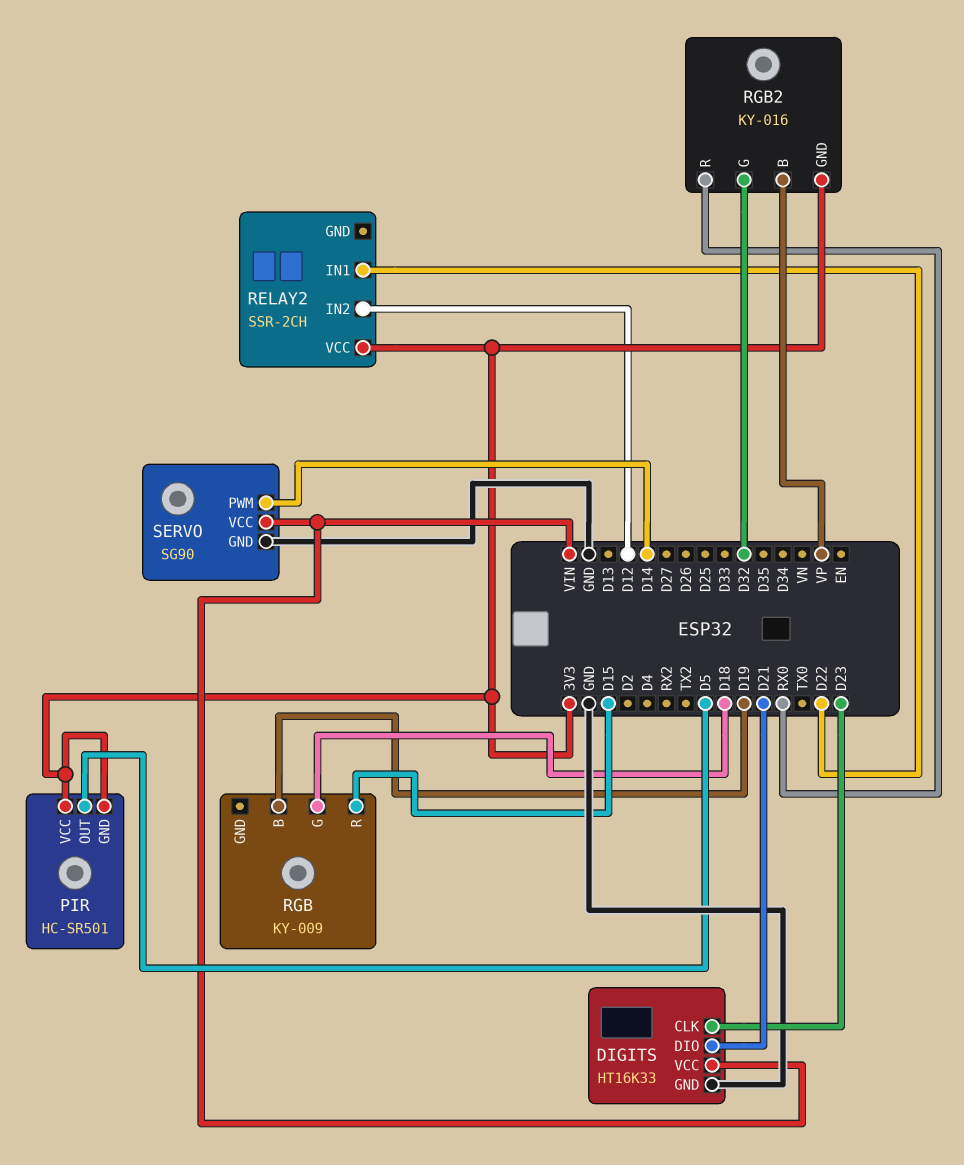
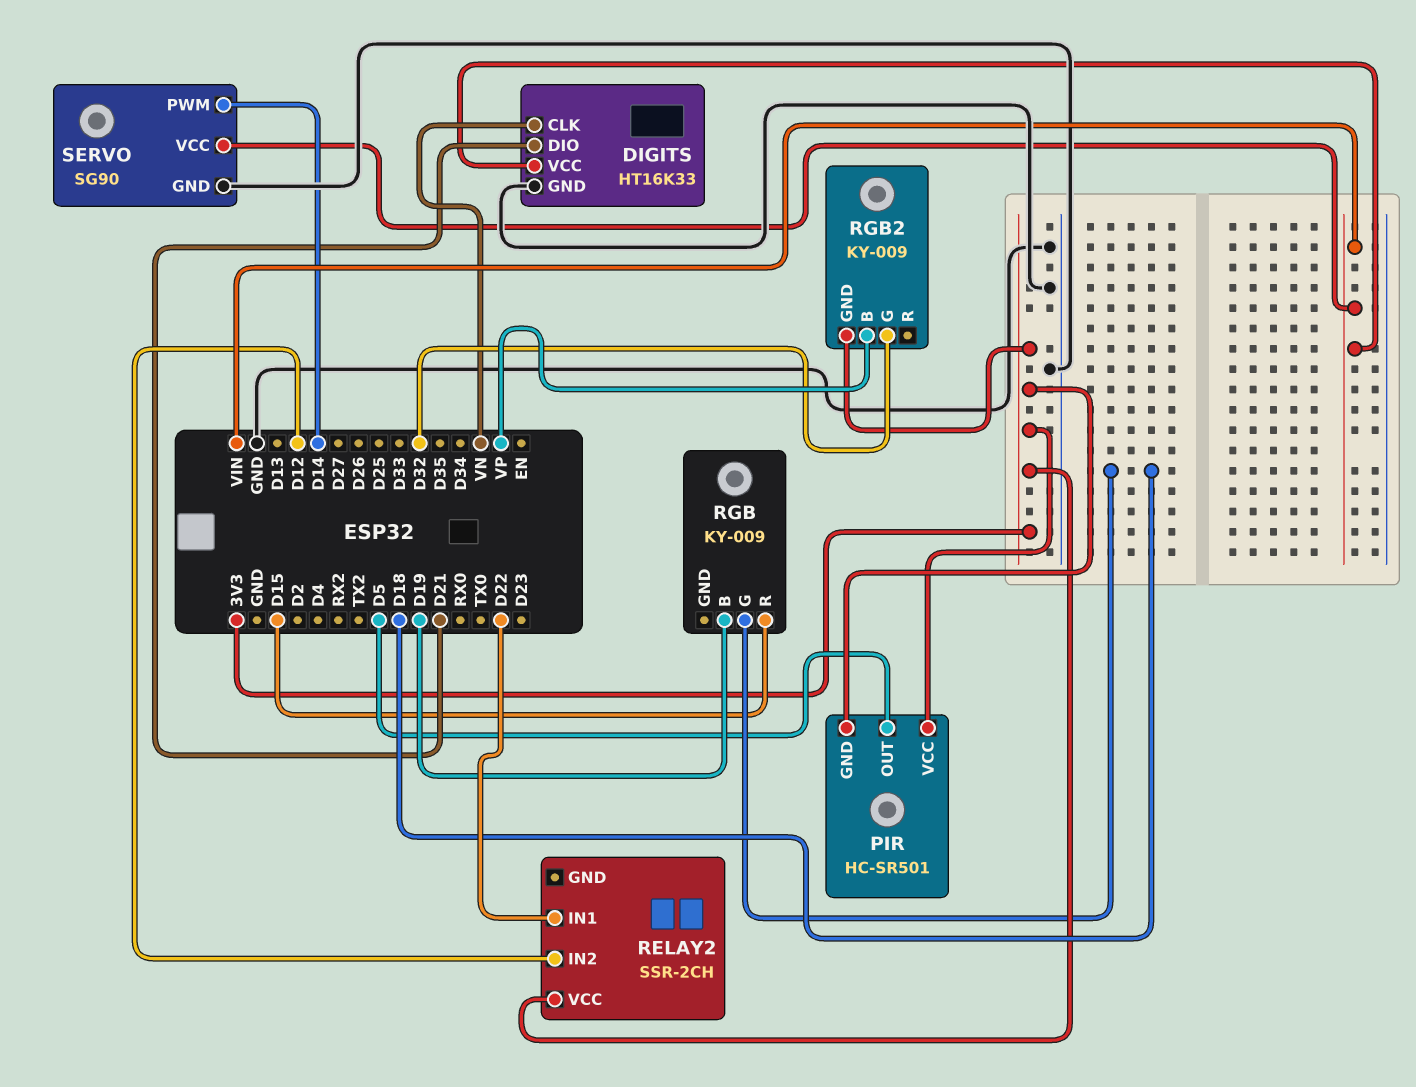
DIGITS pin CLK: D23 -> VN
RGB2: KY-016 -> KY-009
RGB2 pin R: RX0 -> none

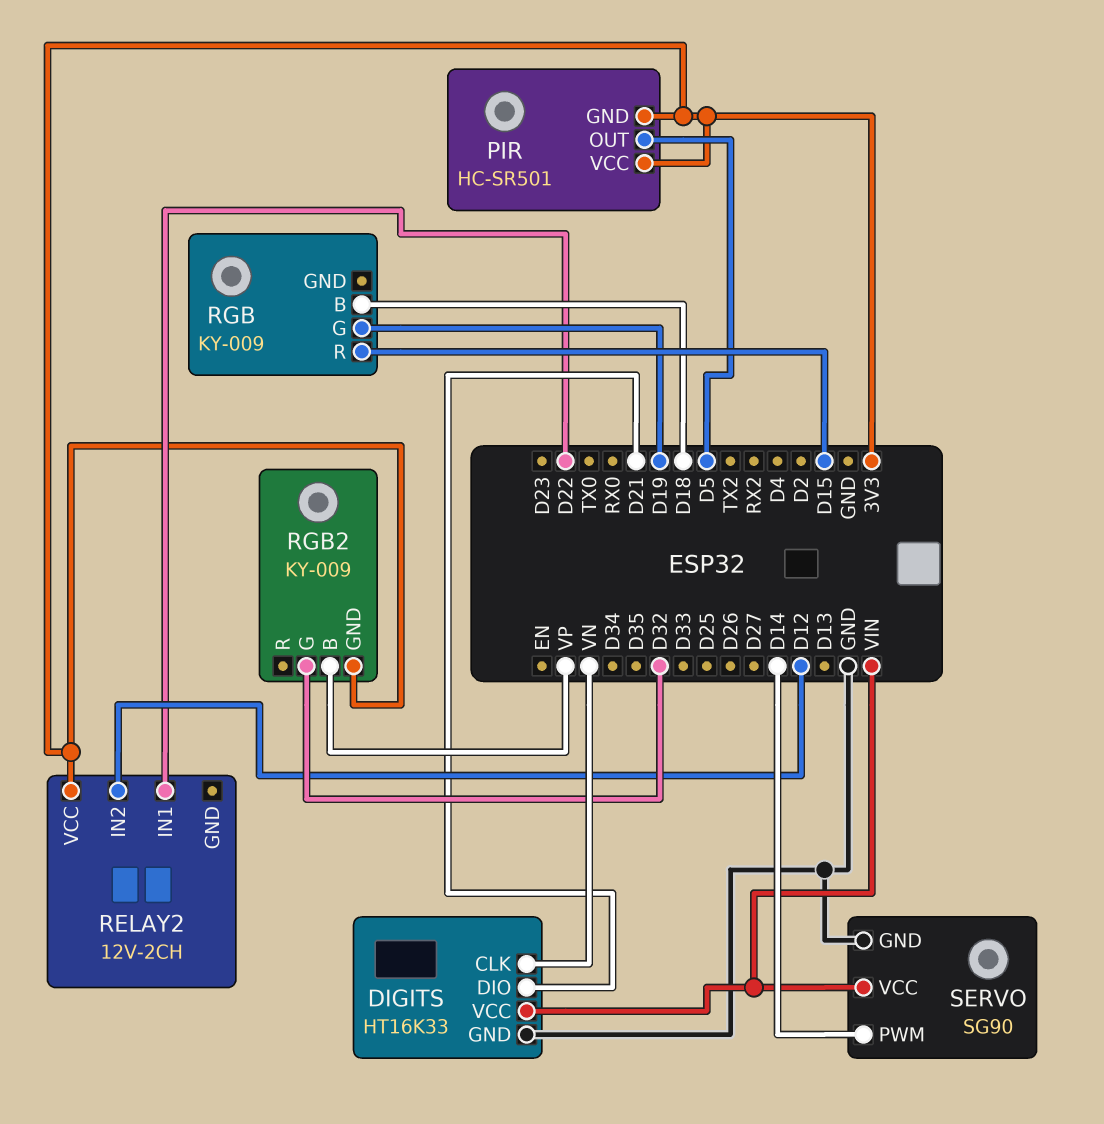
RELAY2: SSR-2CH -> 12V-2CH
RGB pin B: D19 -> D18
RGB pin G: D18 -> D19

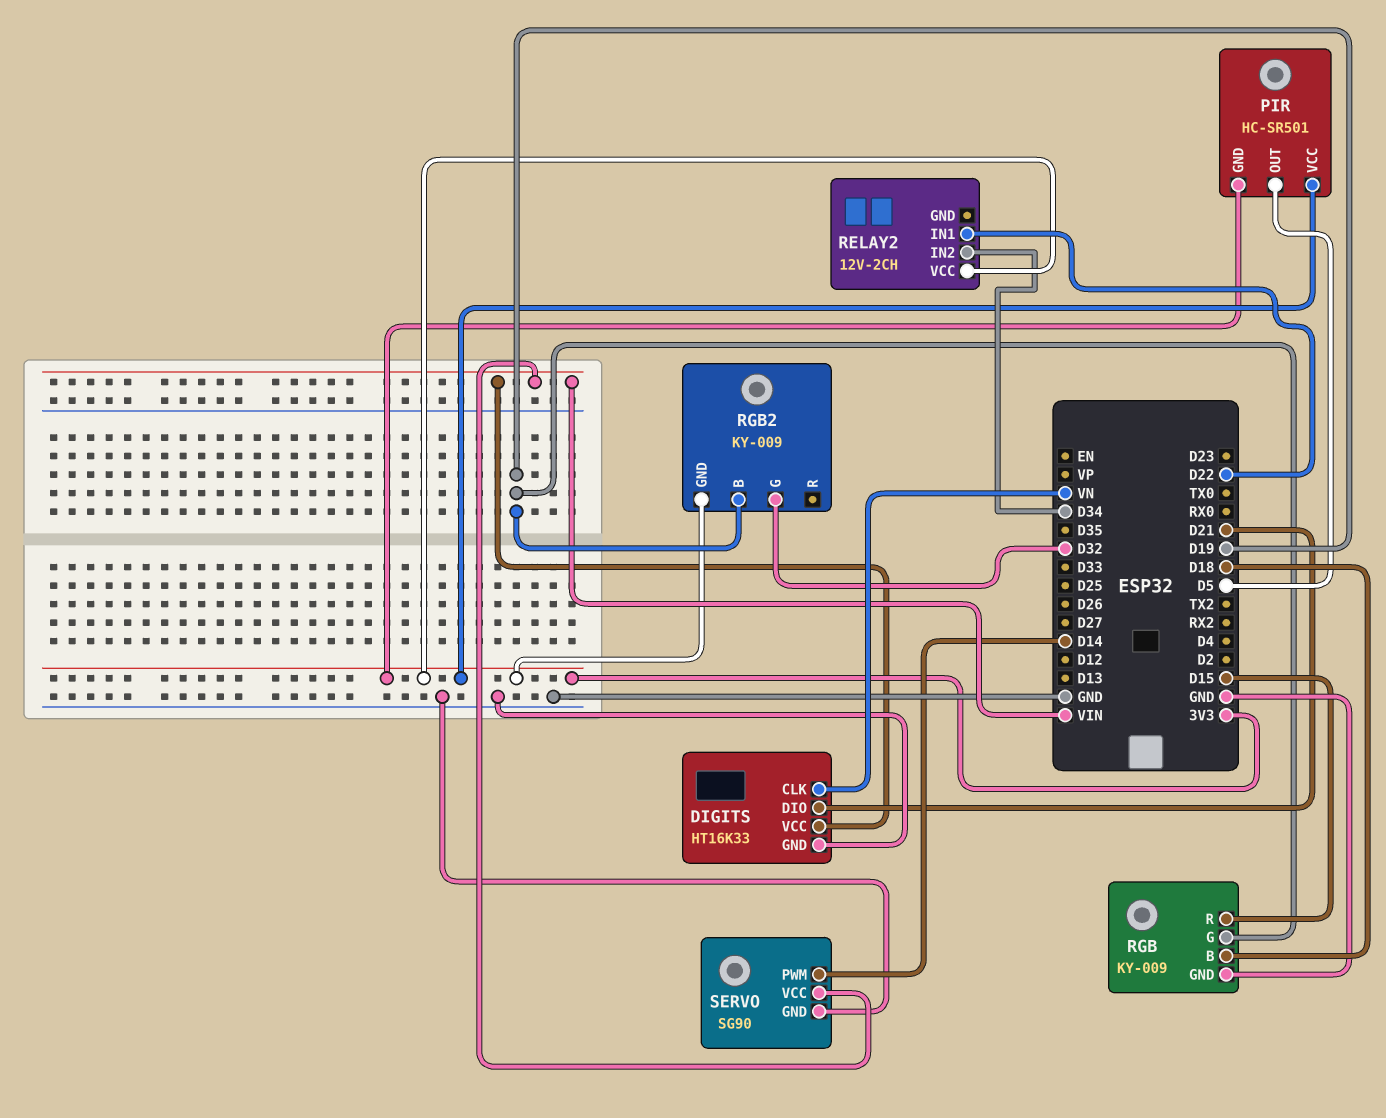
RELAY2 pin IN2: D12 -> D34
RGB pin GND: none -> GND
RGB2 pin B: VP -> D19

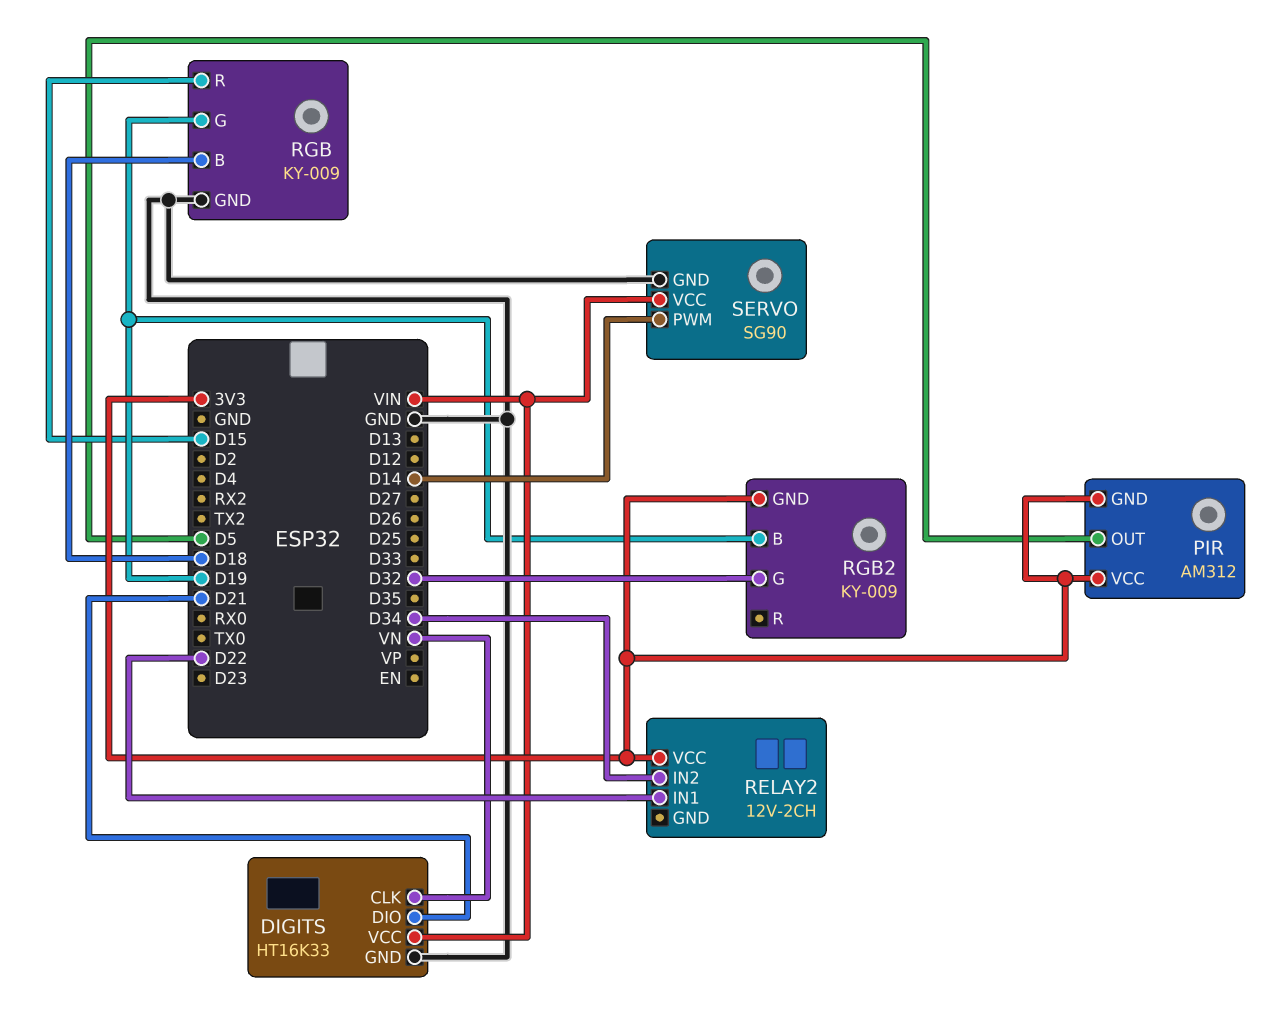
PIR: HC-SR501 -> AM312

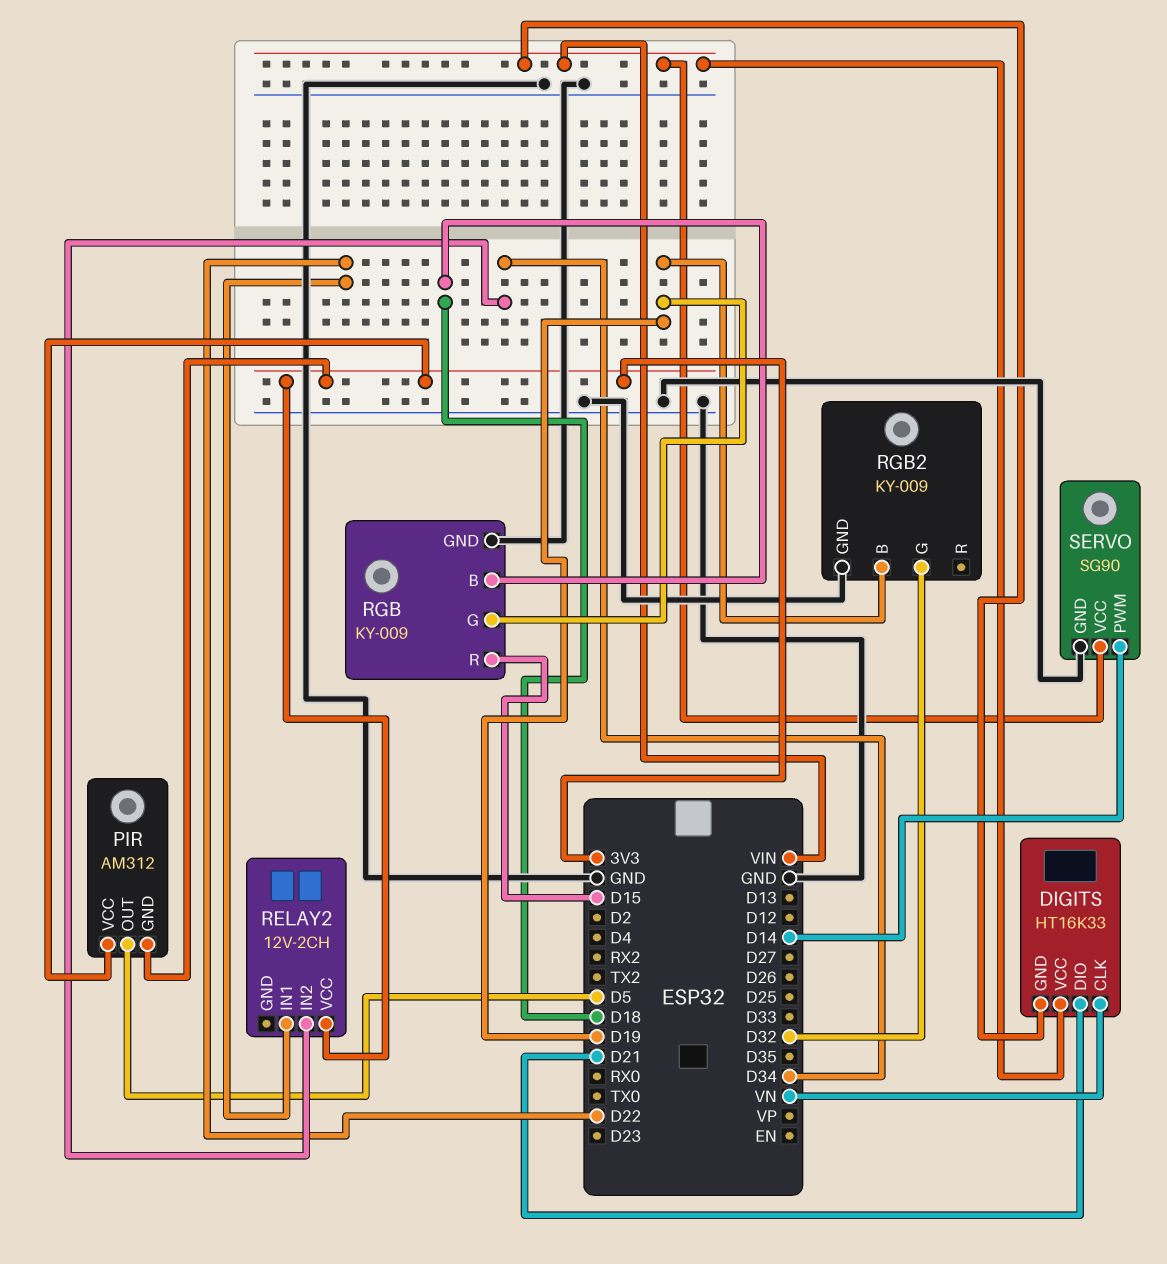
DIGITS pin GND: GND -> VIN
RGB2 pin GND: 3V3 -> GND

